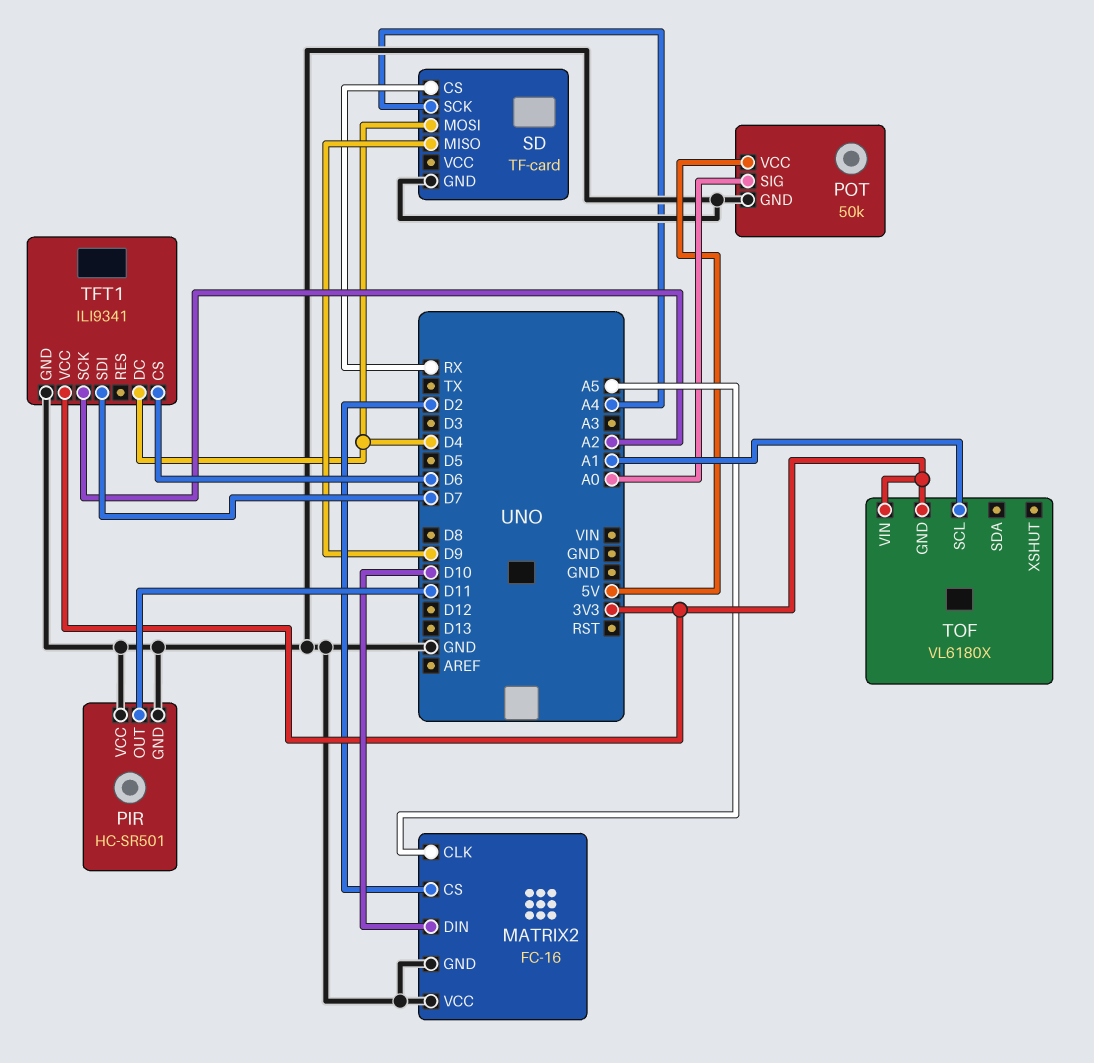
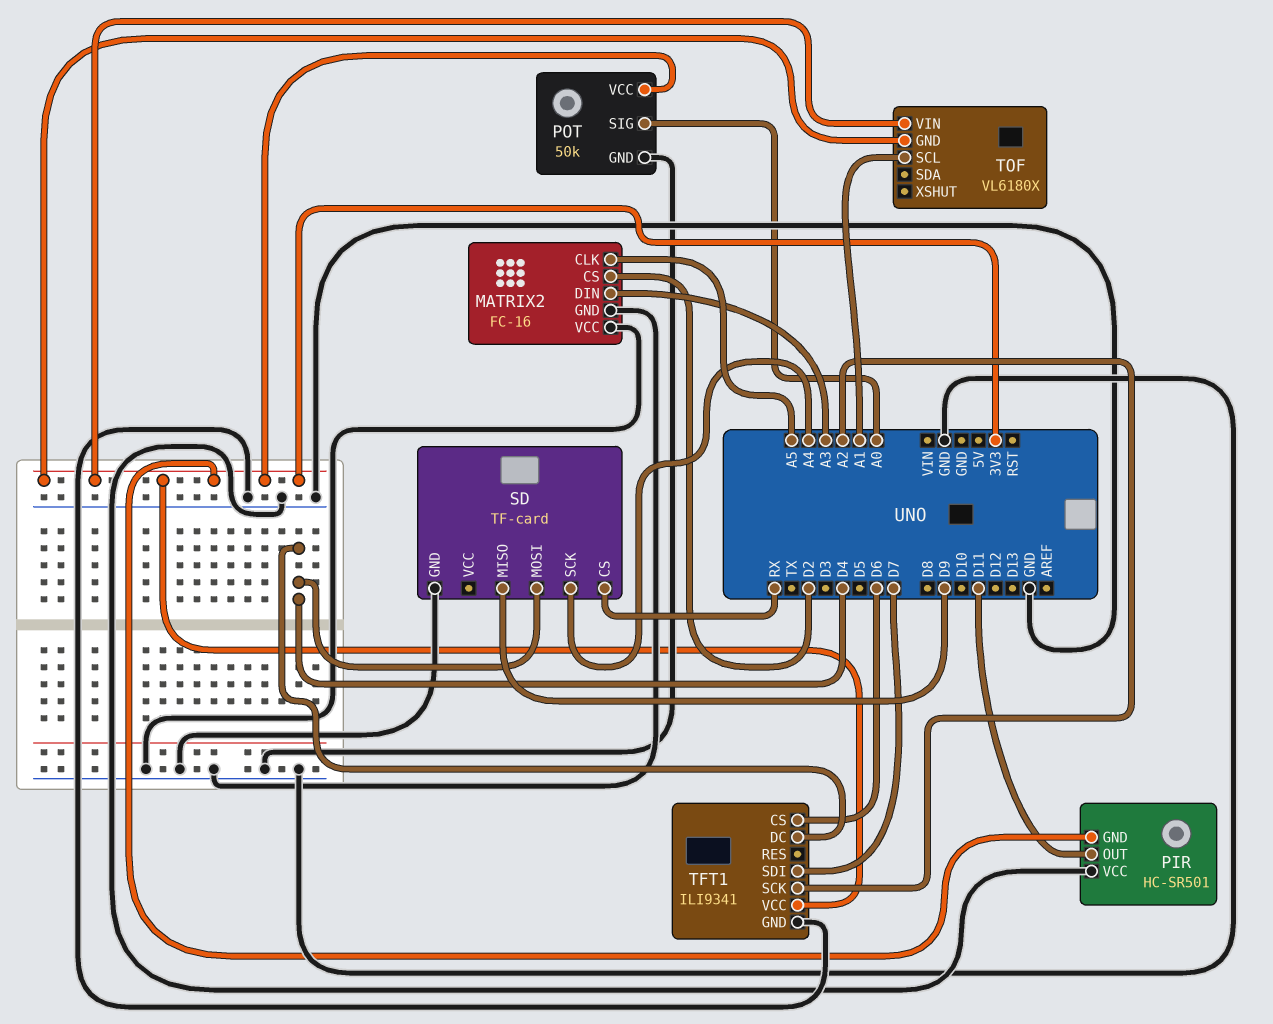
MATRIX2 pin DIN: D10 -> A3
PIR pin GND: GND -> 3V3
POT pin VCC: 5V -> 3V3

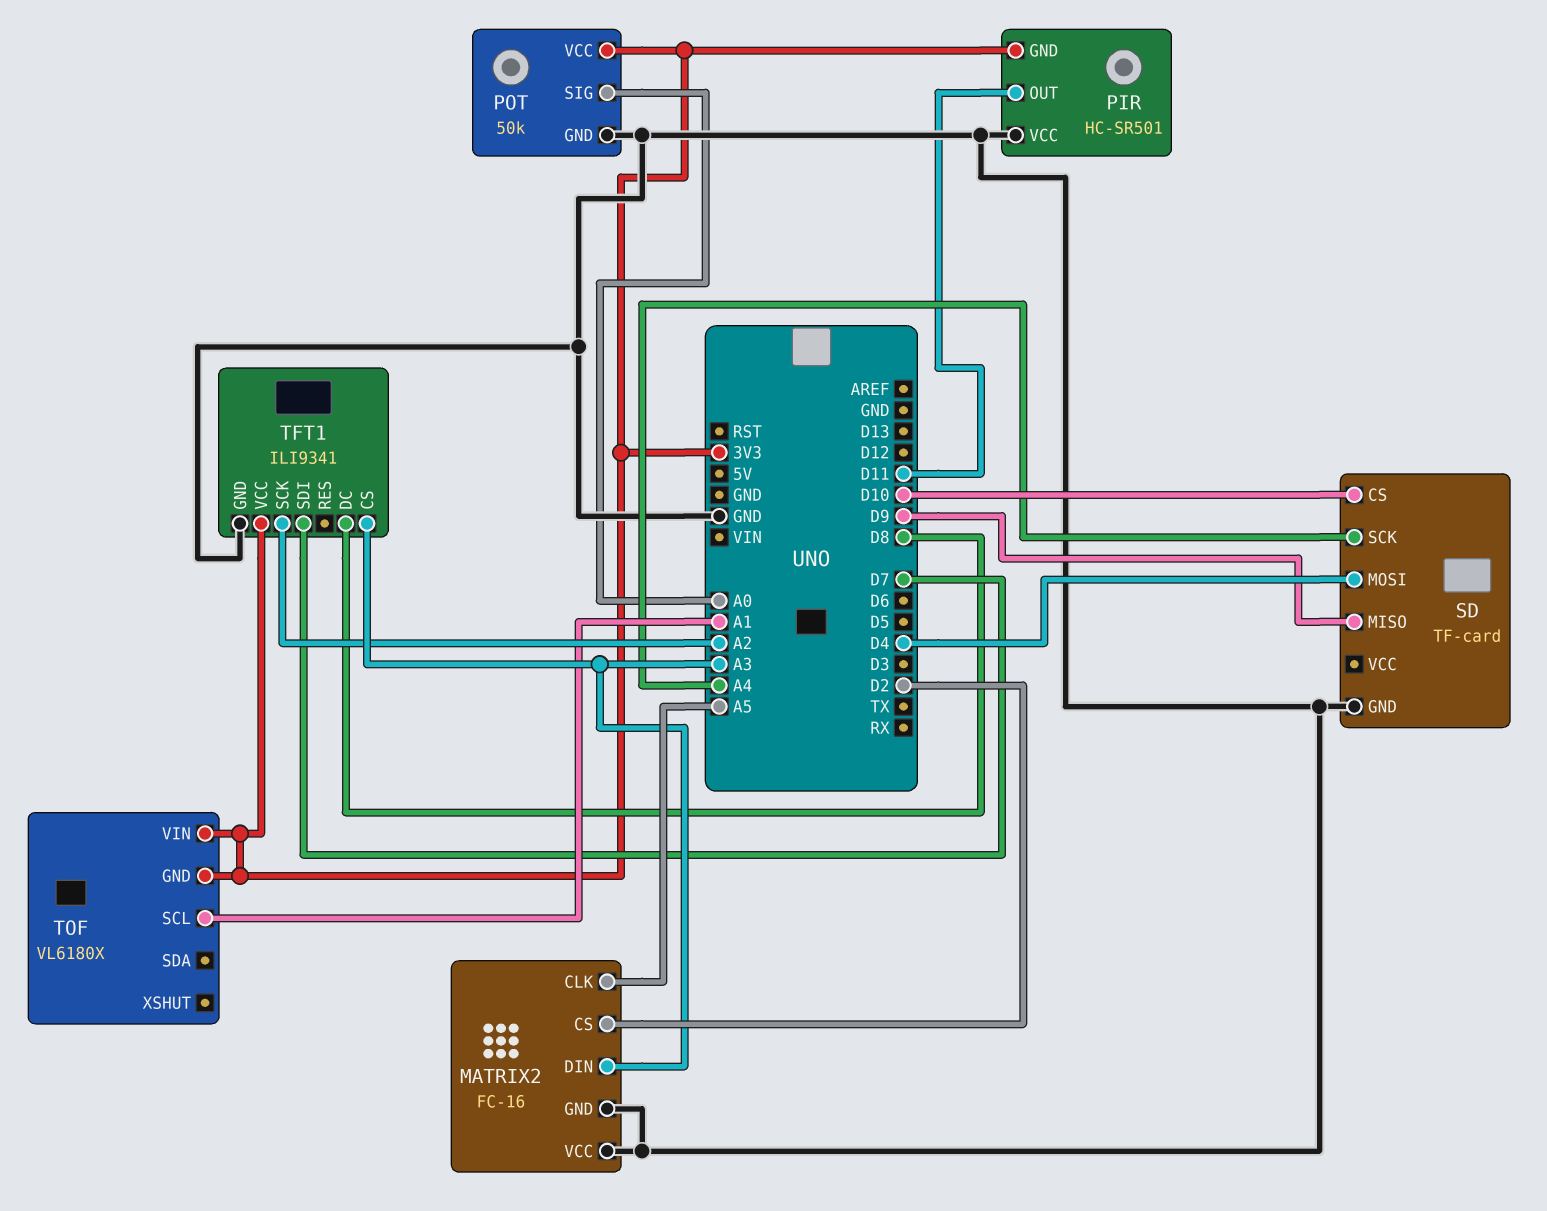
SD pin CS: RX -> D10
TFT1 pin CS: D6 -> A3
TFT1 pin DC: D4 -> D8

